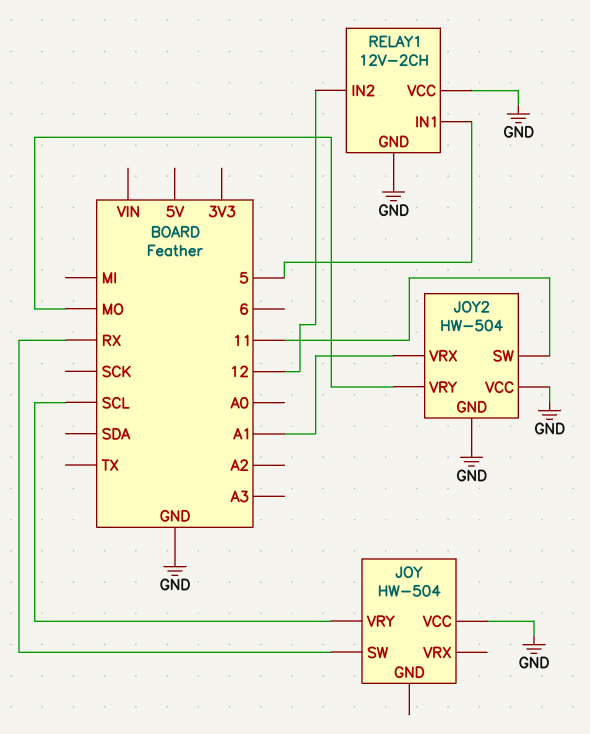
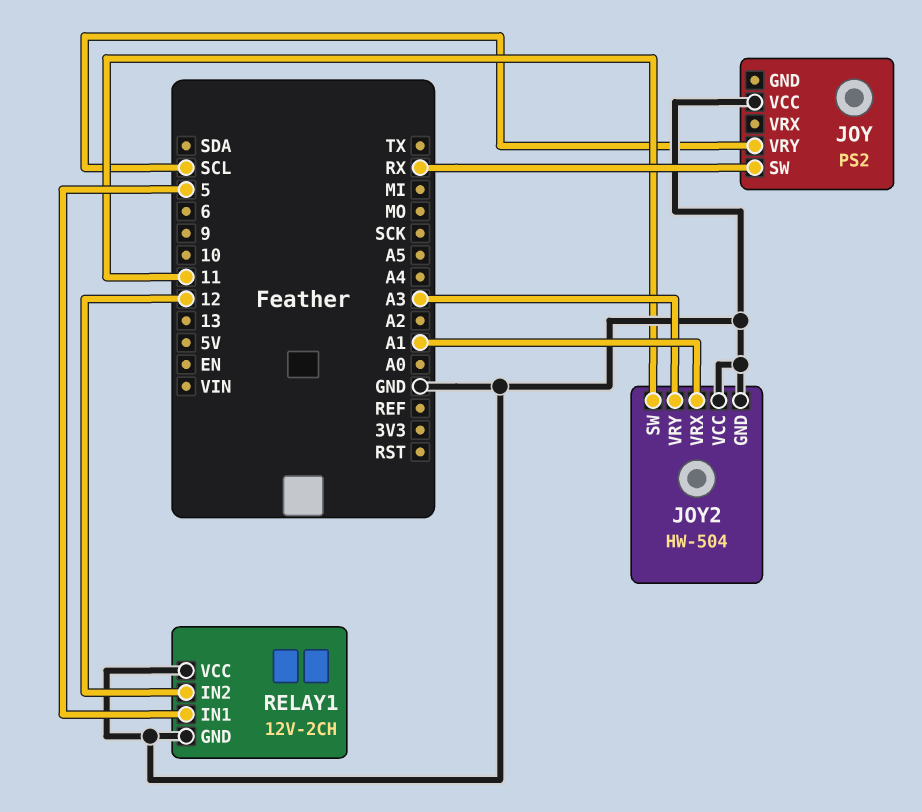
JOY: HW-504 -> PS2
JOY2 pin VRY: MO -> A3

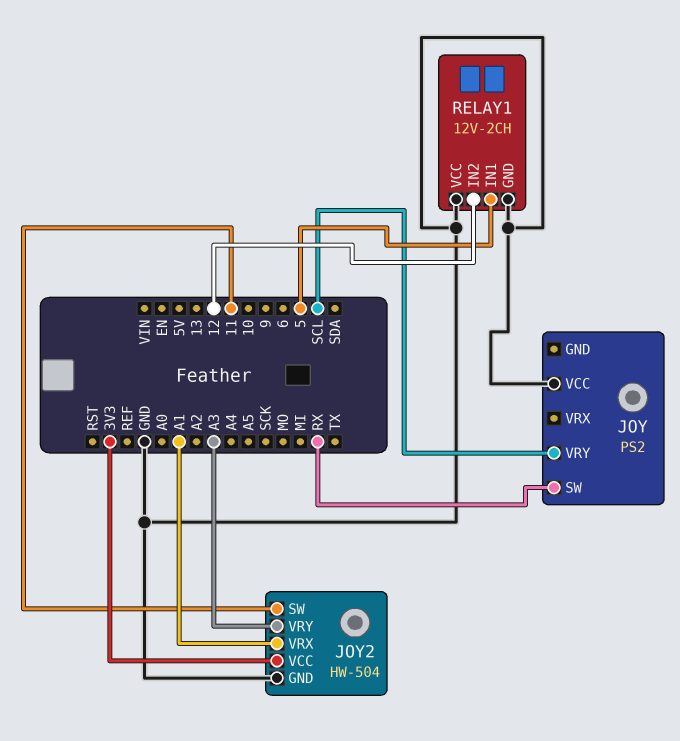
JOY2 pin VCC: GND -> 3V3

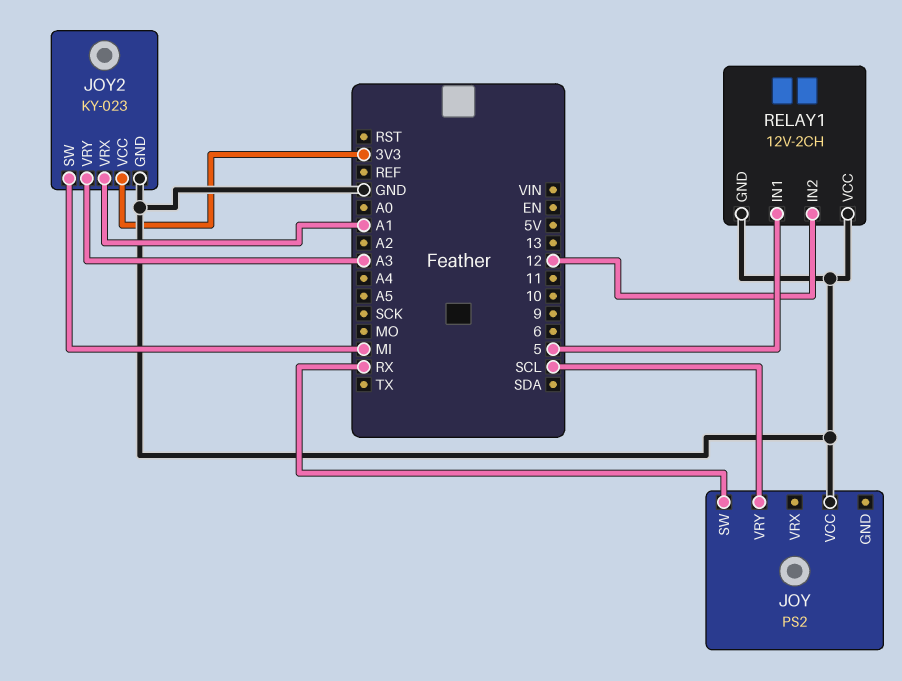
JOY2: HW-504 -> KY-023
JOY2 pin SW: 11 -> MI

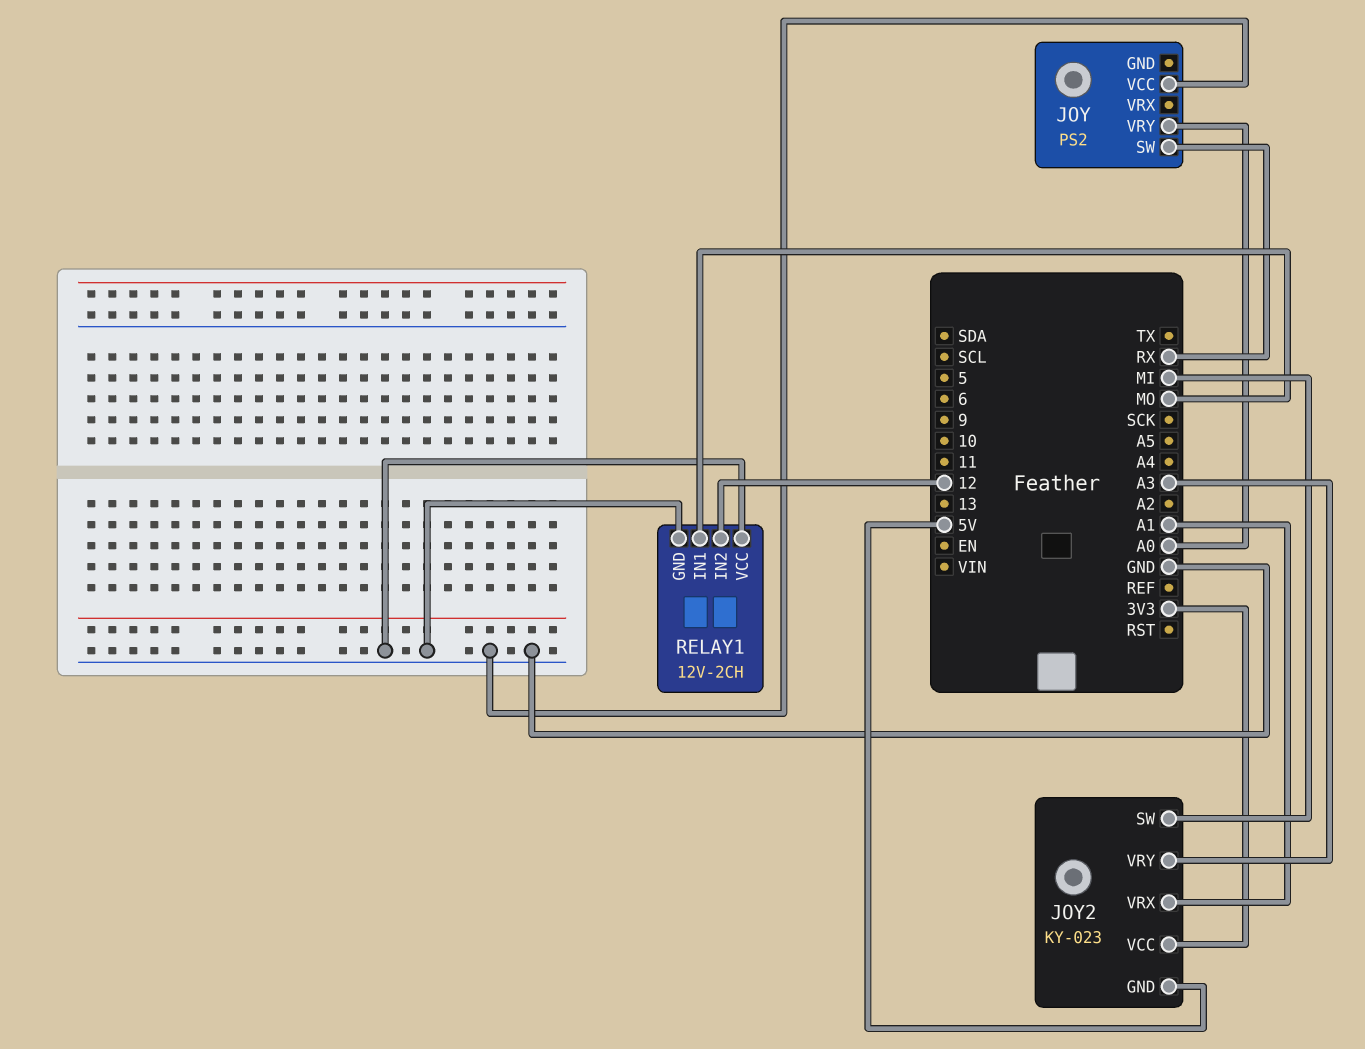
JOY pin VRY: SCL -> A0
JOY2 pin GND: GND -> 5V
RELAY1 pin IN1: 5 -> MO

